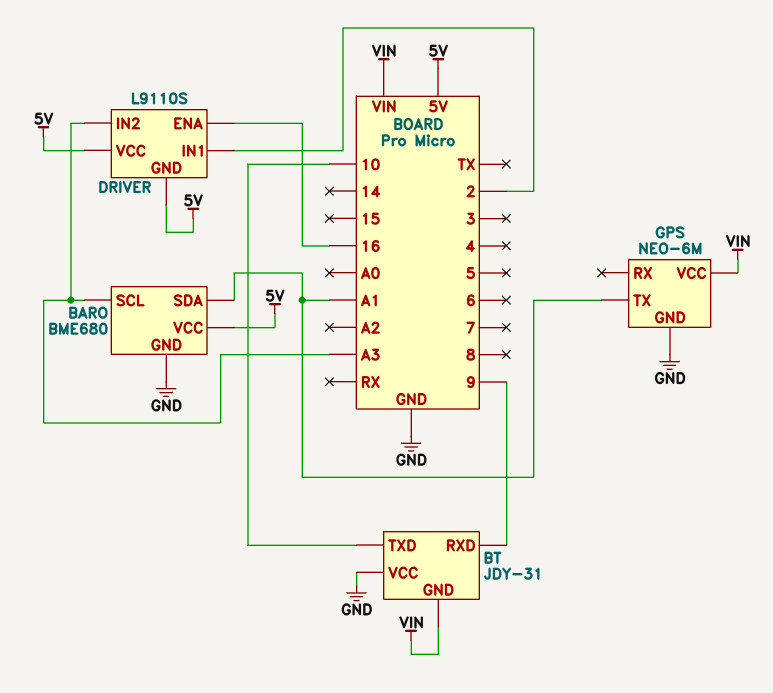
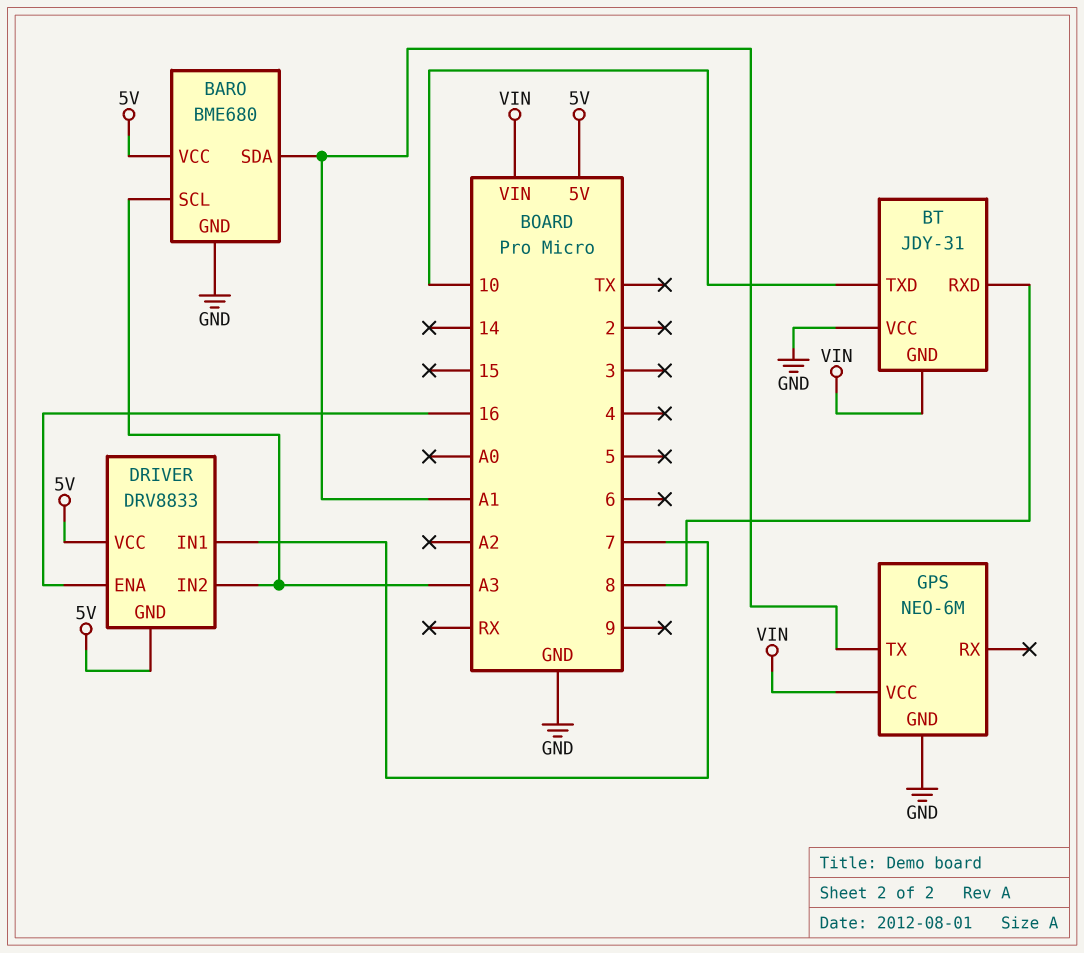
BT pin RXD: 9 -> 8
DRIVER: L9110S -> DRV8833
DRIVER pin IN1: 2 -> 7

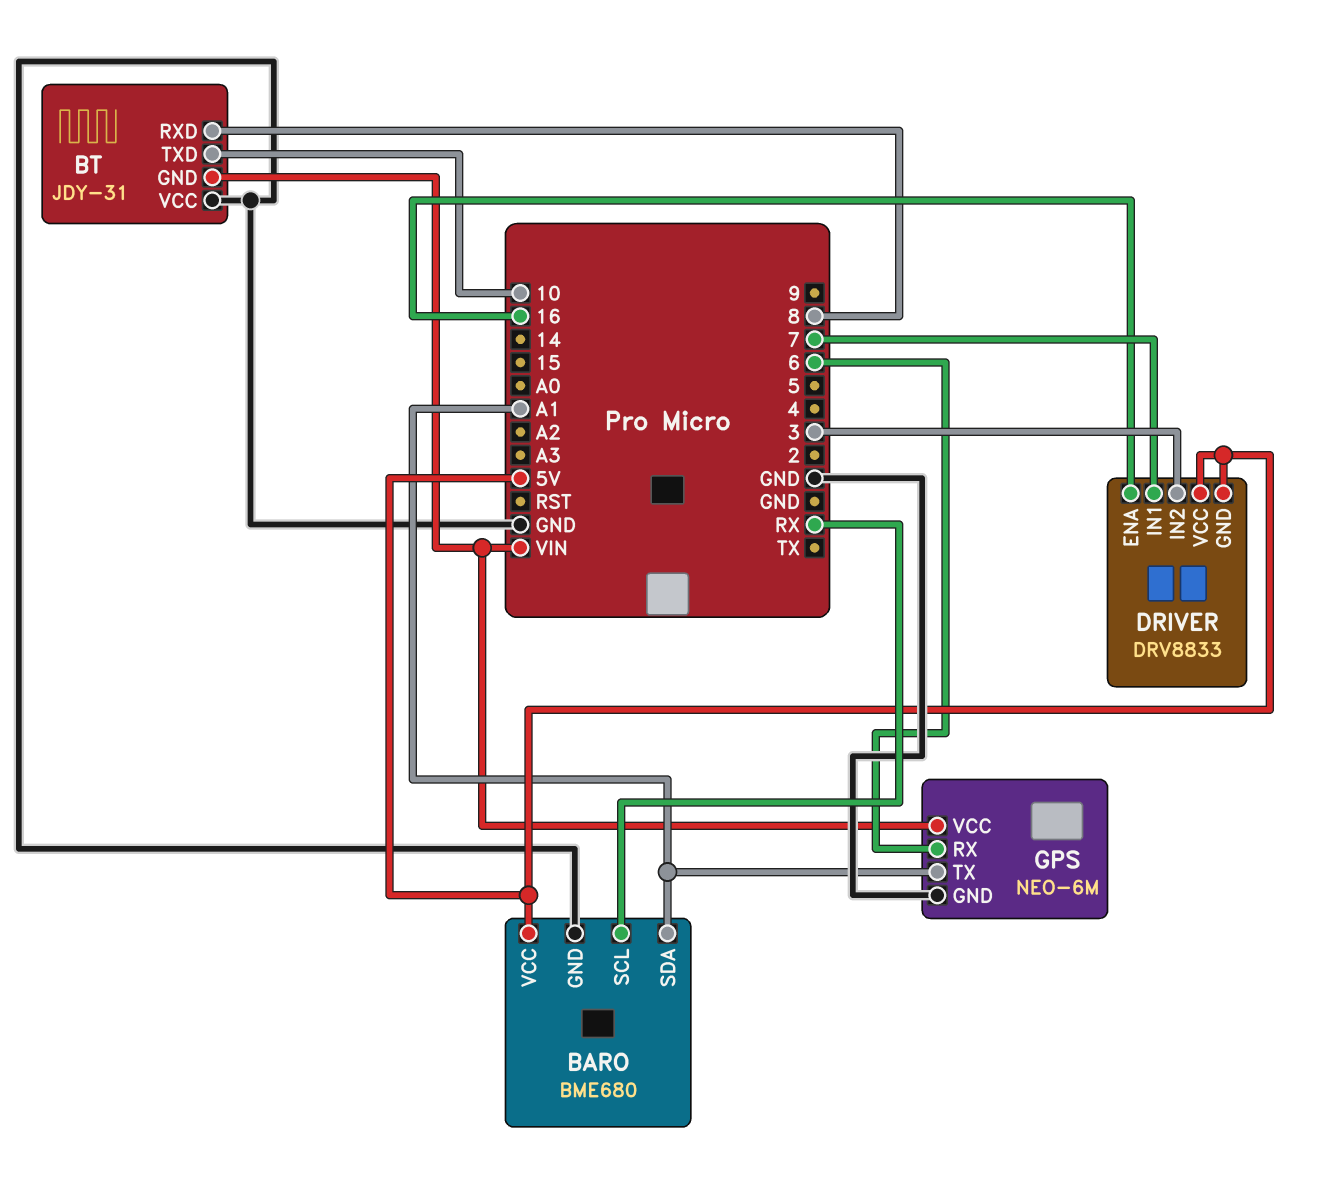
BARO pin SCL: A3 -> RX
DRIVER pin IN2: A3 -> 3
GPS pin RX: none -> 6

